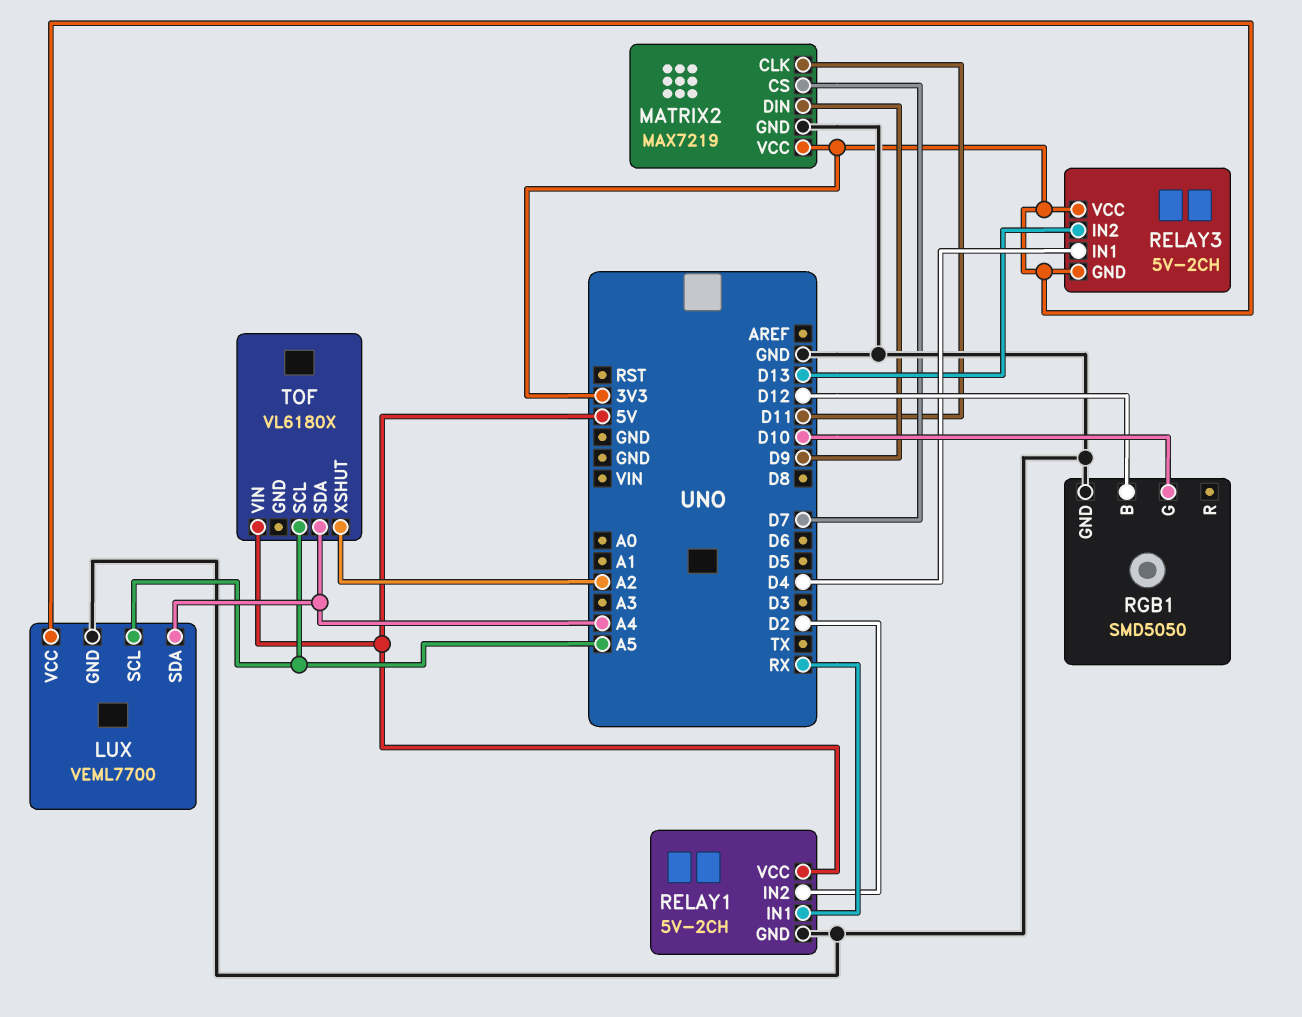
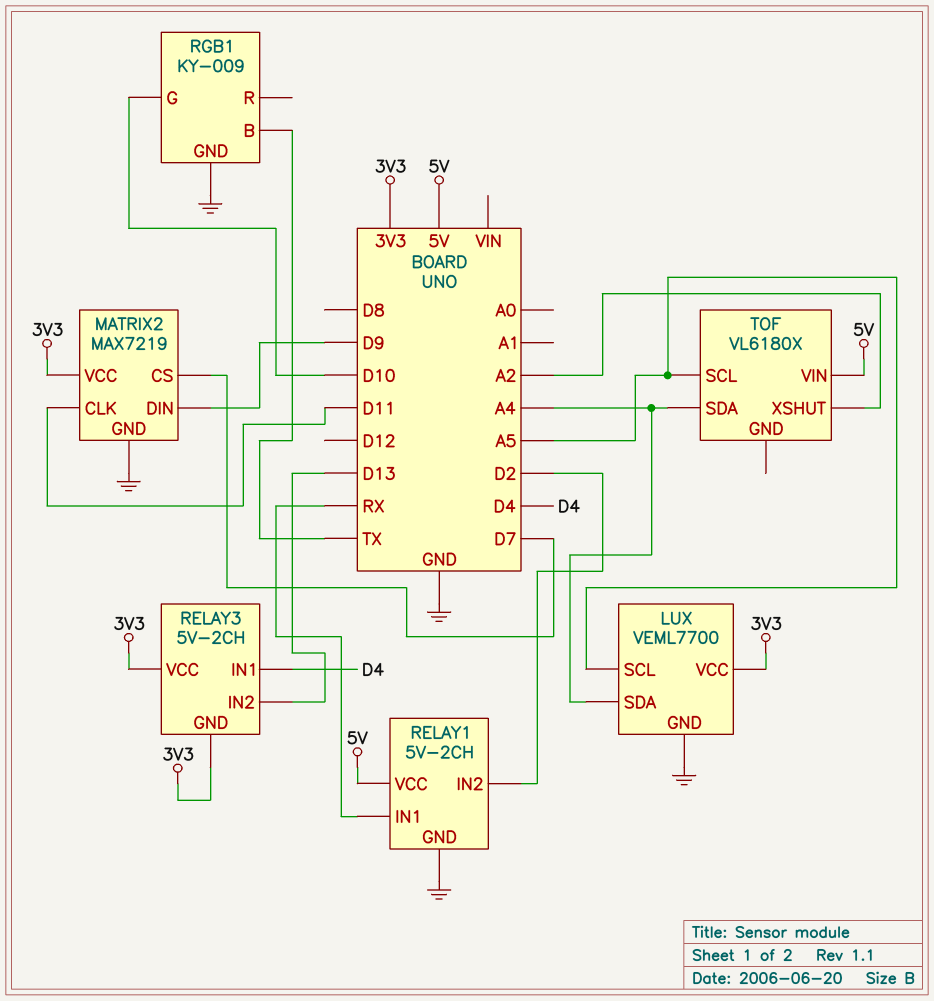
RGB1: SMD5050 -> KY-009
RGB1 pin B: D12 -> TX

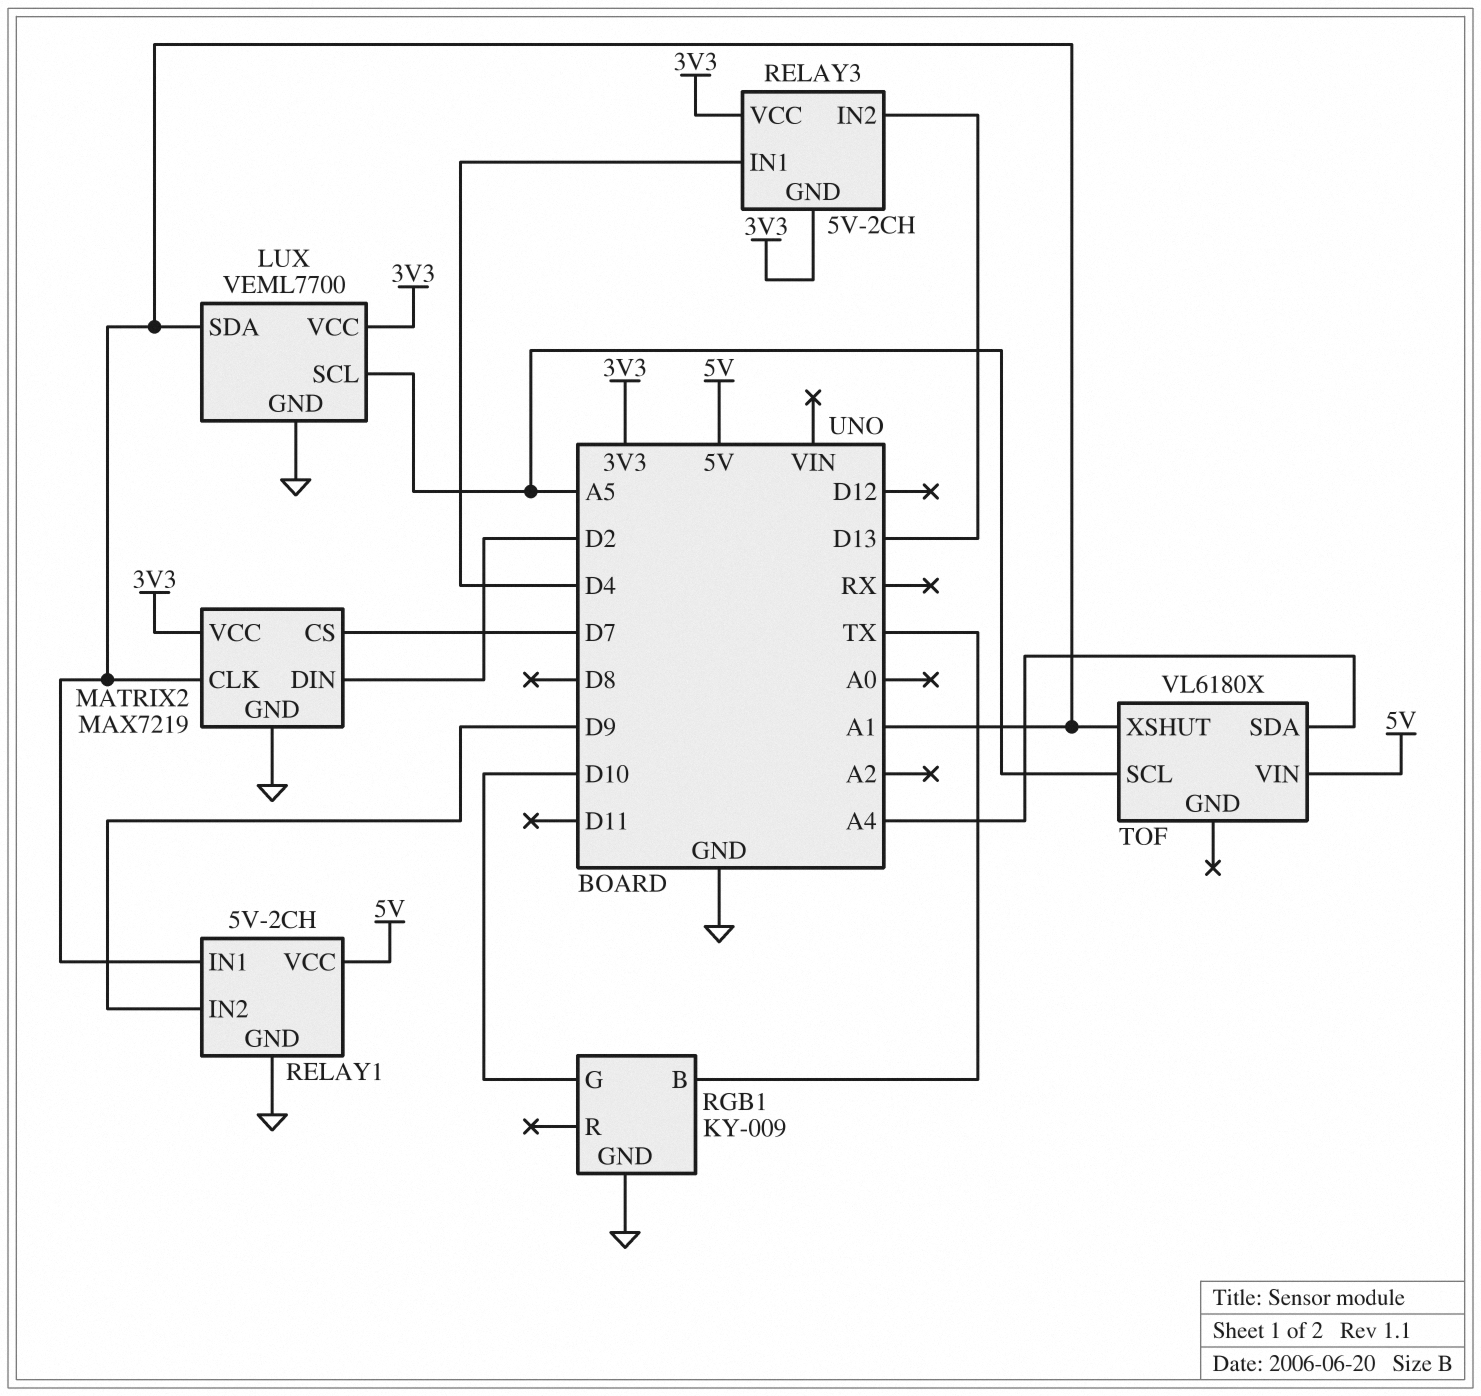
LUX pin SDA: A4 -> A1
MATRIX2 pin CLK: D11 -> A1
MATRIX2 pin DIN: D9 -> D2
RELAY1 pin IN1: RX -> A1
RELAY1 pin IN2: D2 -> D9
TOF pin XSHUT: A2 -> A1

